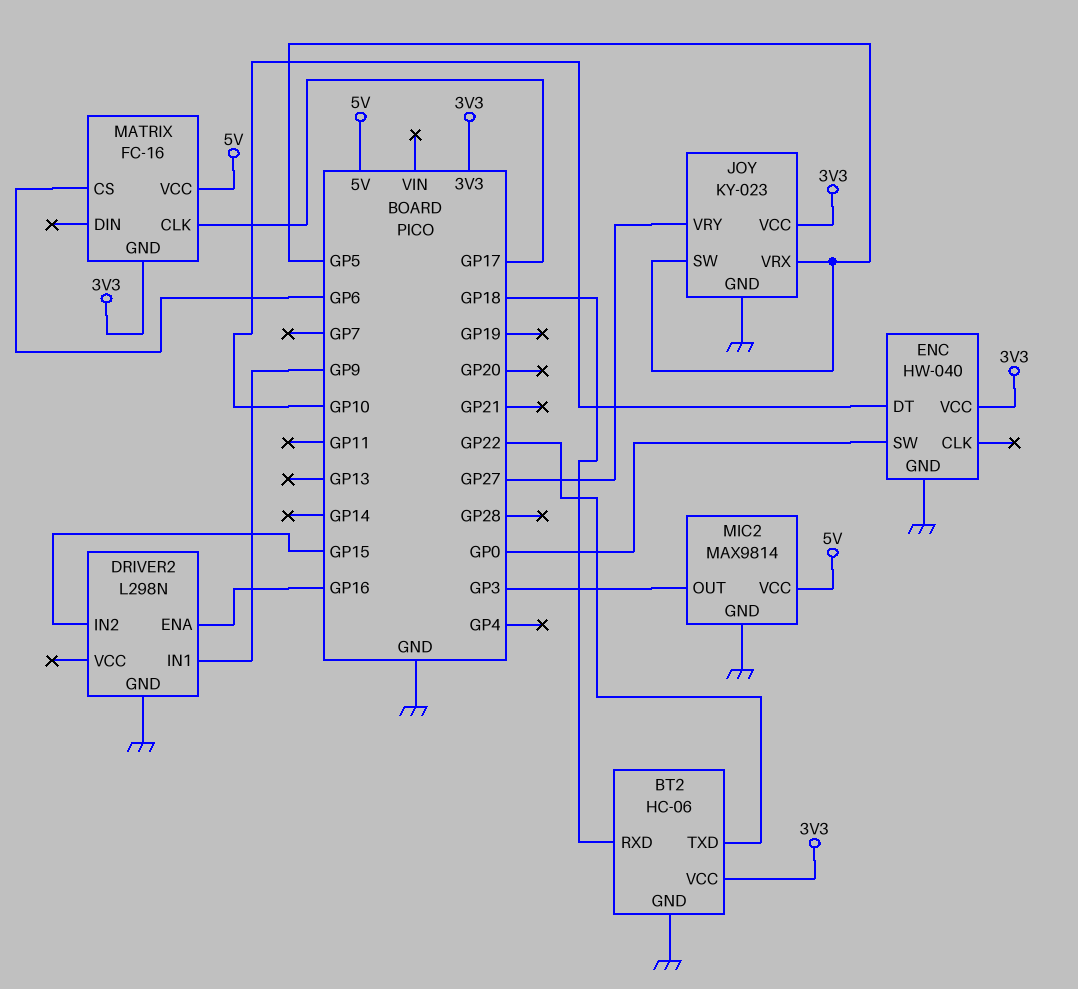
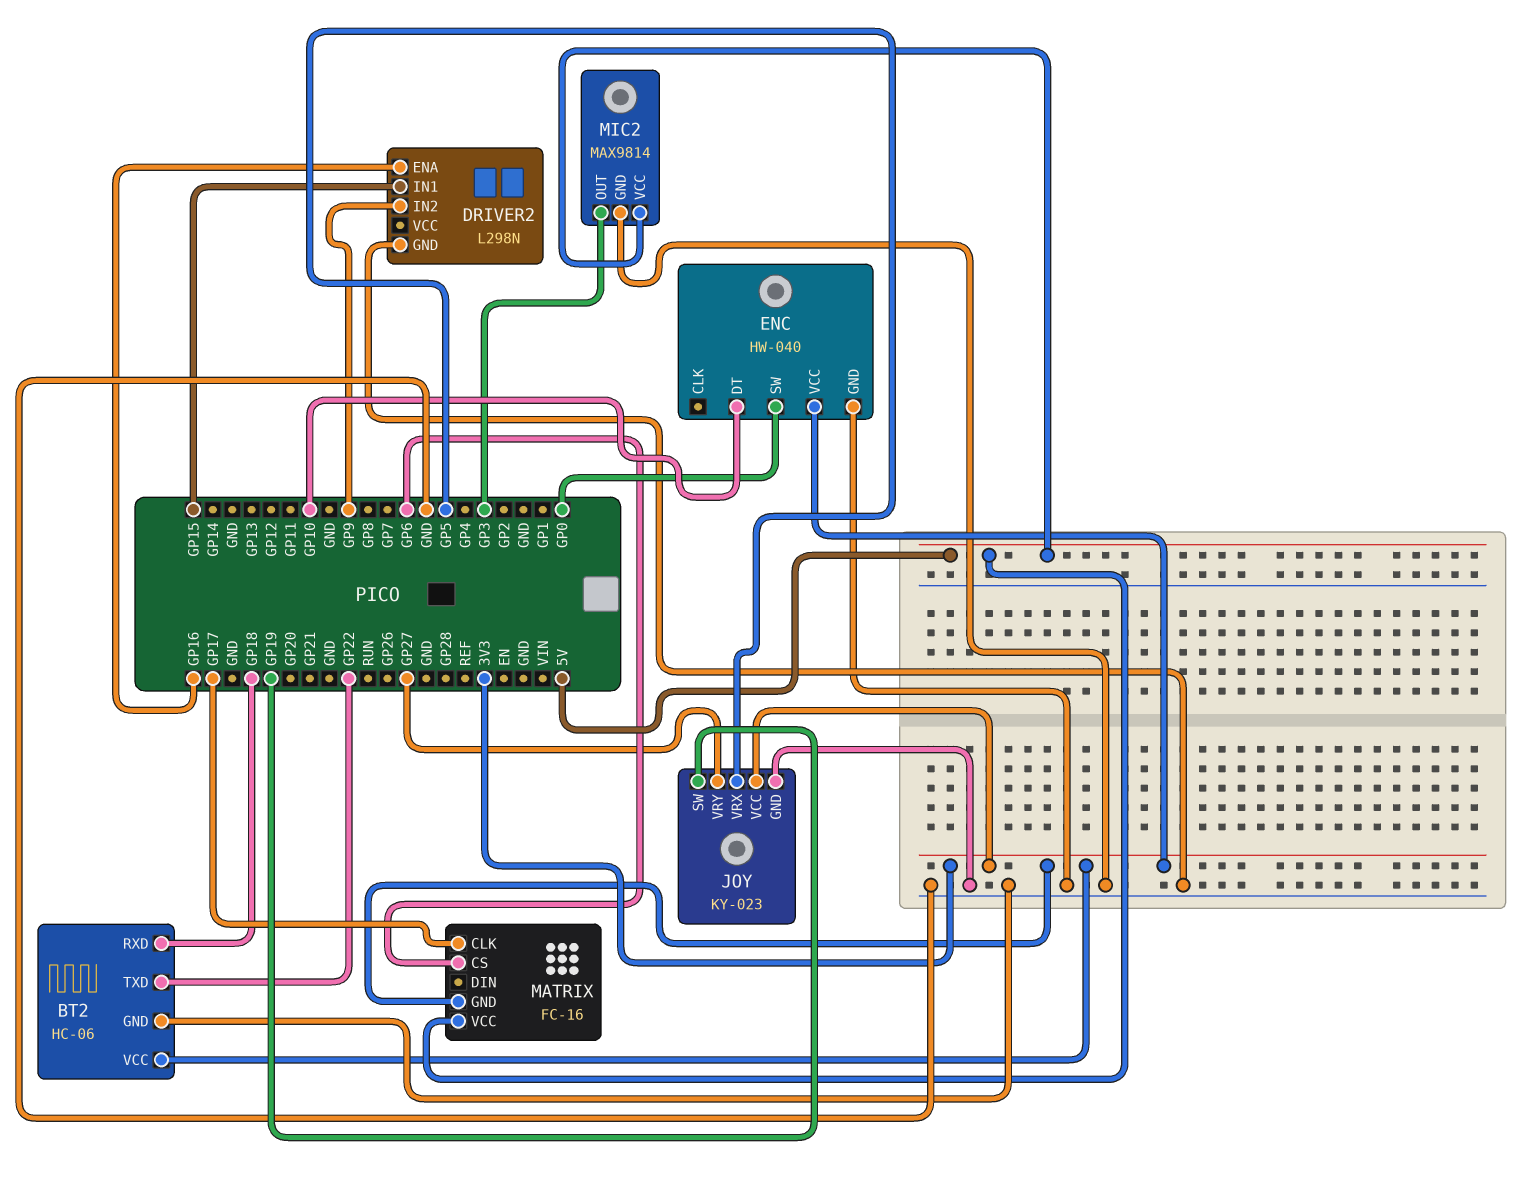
DRIVER2 pin IN1: GP9 -> GP15
DRIVER2 pin IN2: GP15 -> GP9
JOY pin SW: GP5 -> GP19

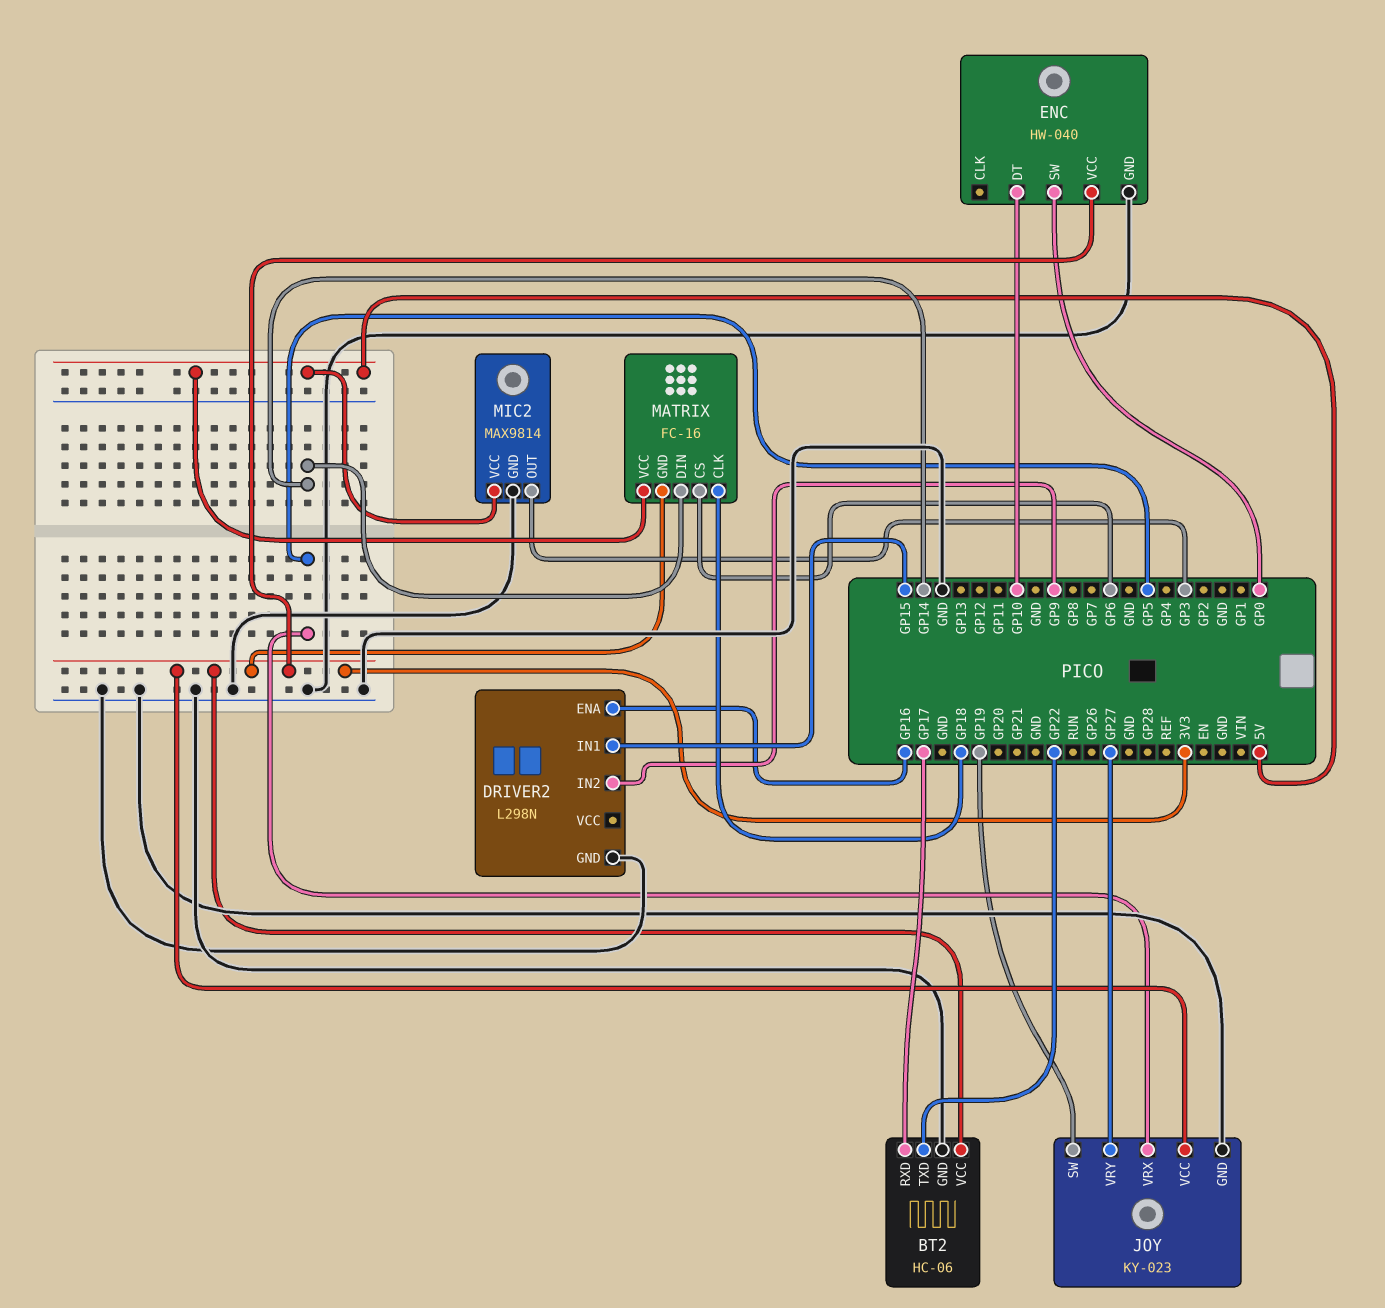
BT2 pin RXD: GP18 -> GP17
MATRIX pin CLK: GP17 -> GP18
MATRIX pin DIN: none -> GP14

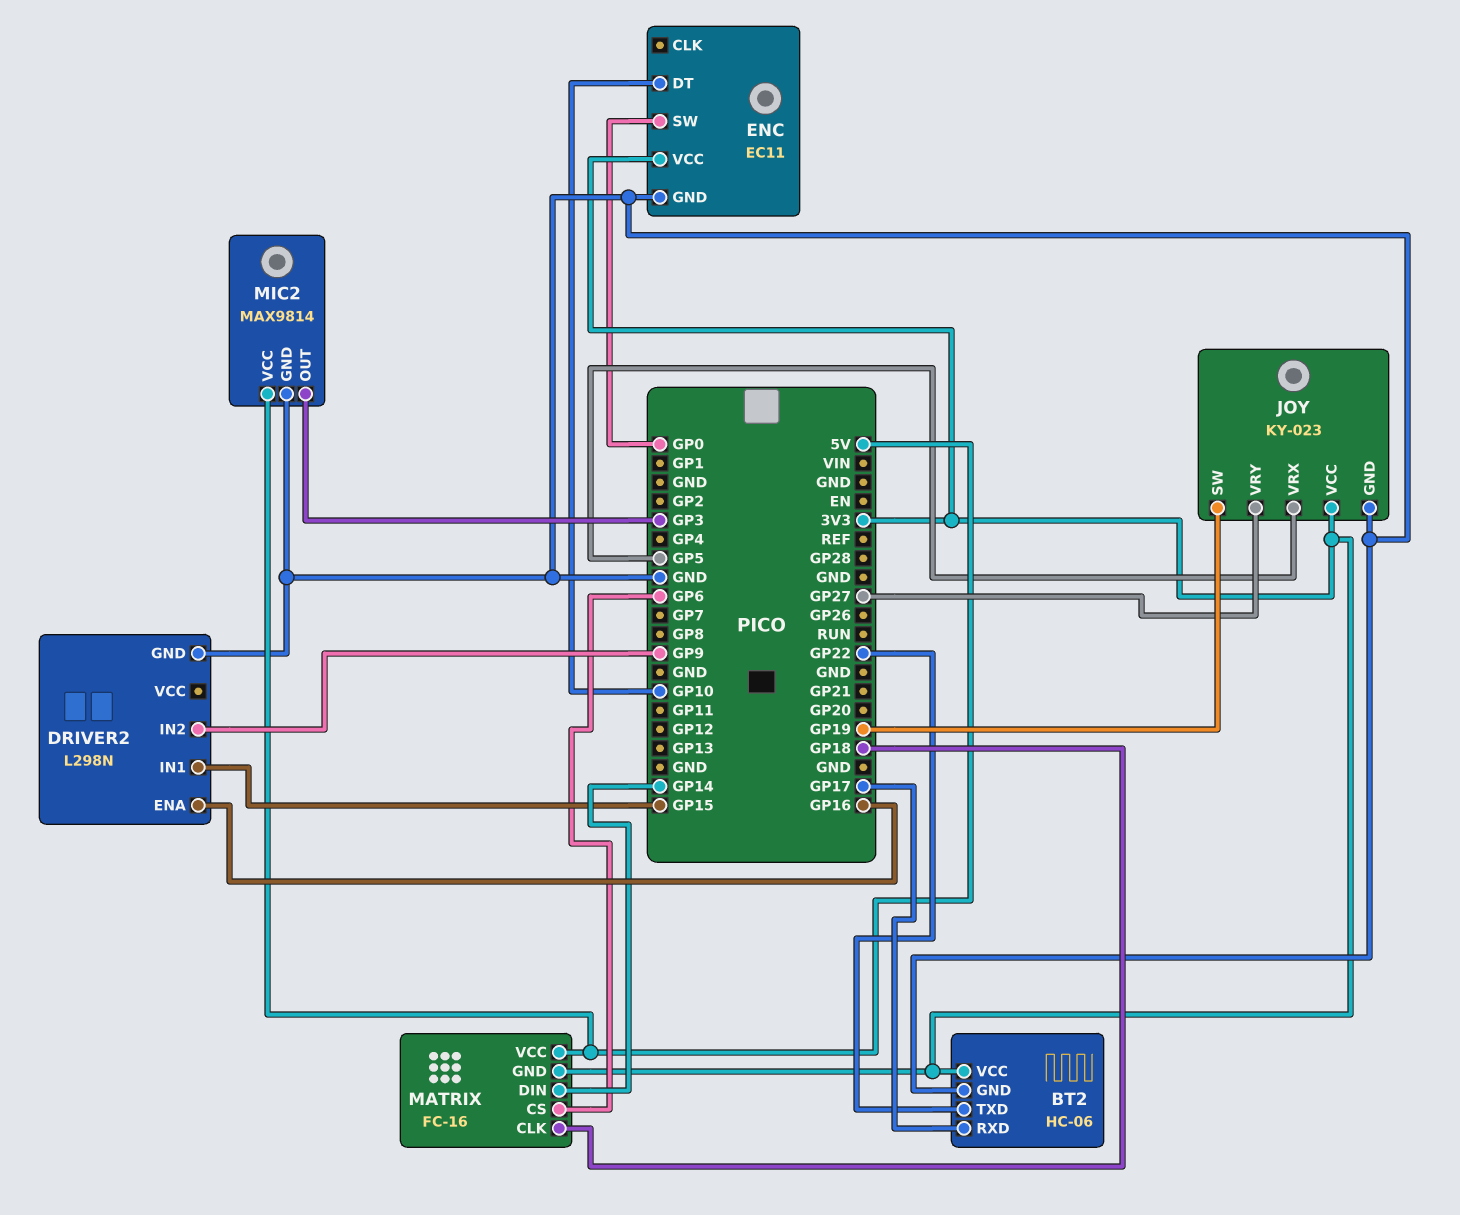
ENC: HW-040 -> EC11

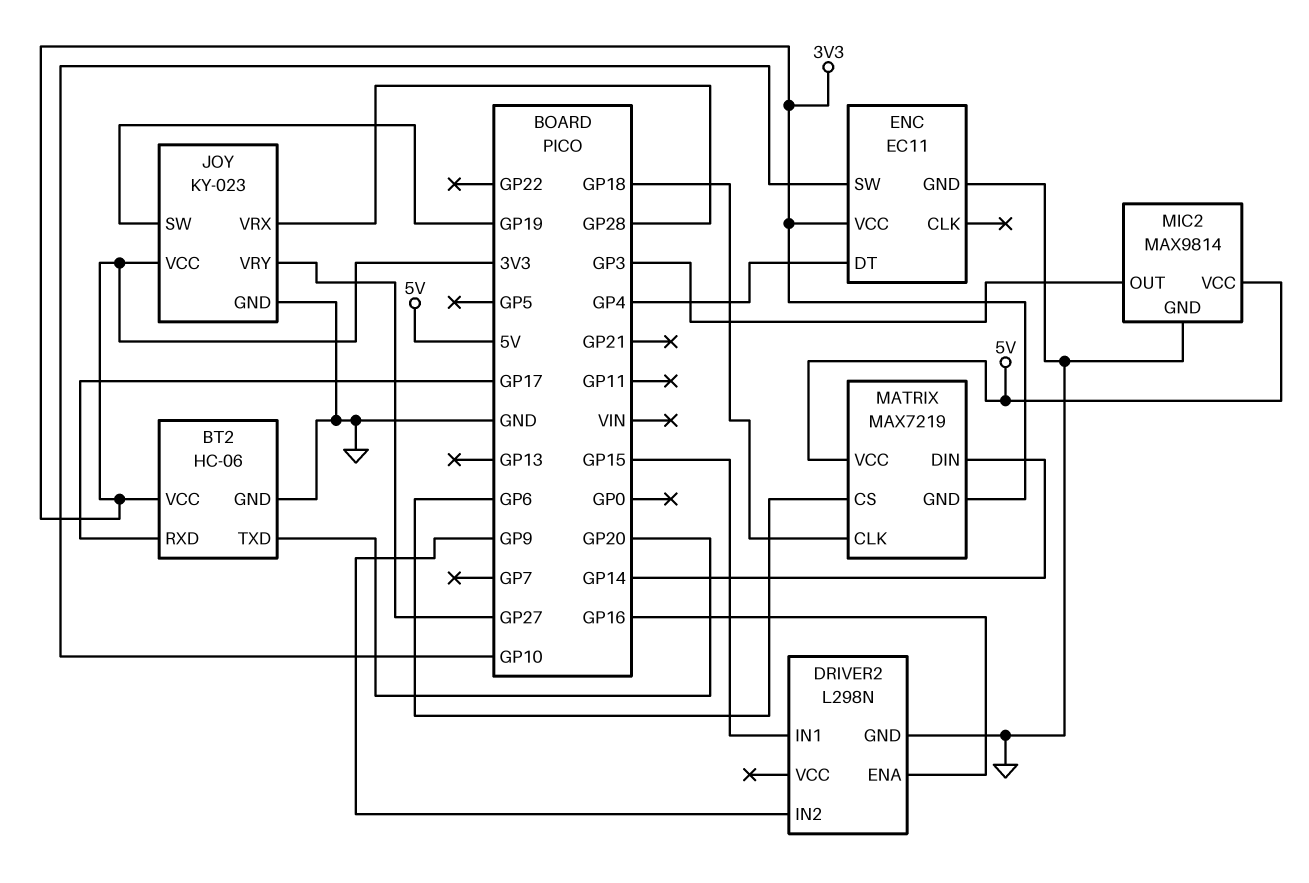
BT2 pin TXD: GP22 -> GP20
ENC pin DT: GP10 -> GP4
ENC pin SW: GP0 -> GP10
JOY pin VRX: GP5 -> GP28
MATRIX: FC-16 -> MAX7219

